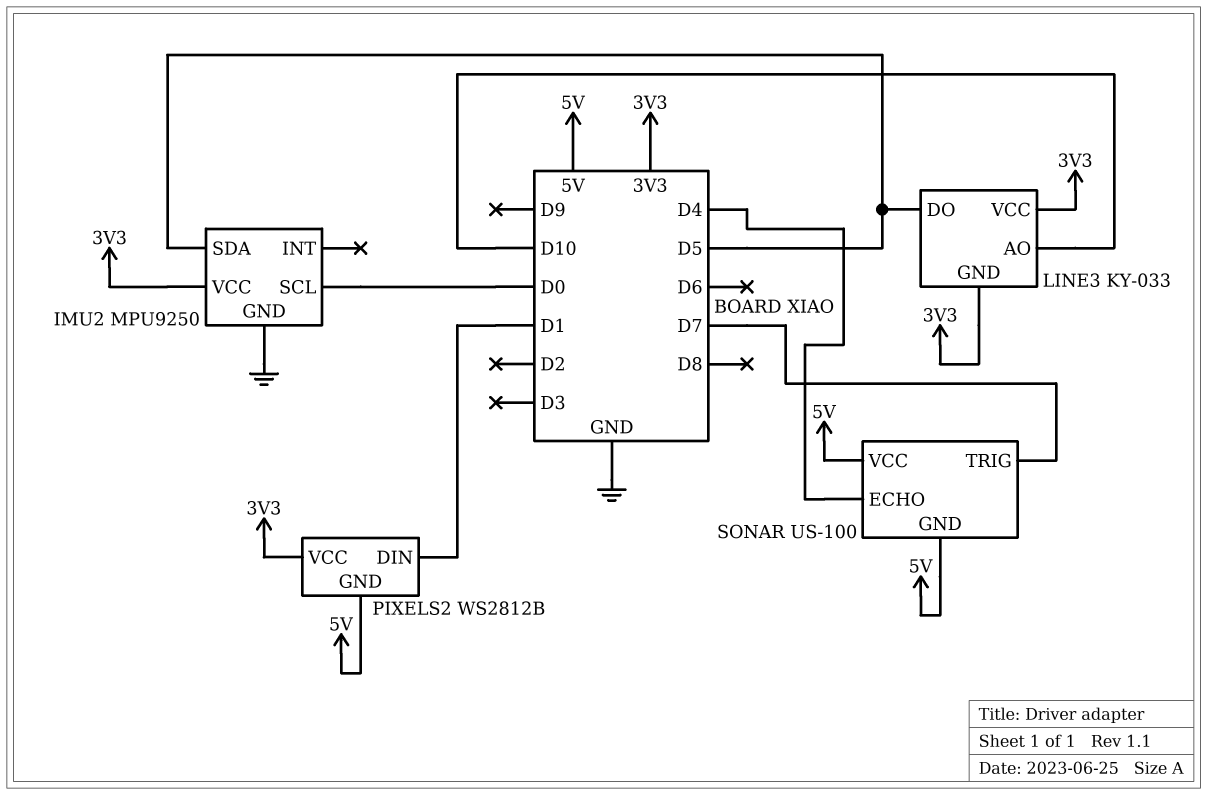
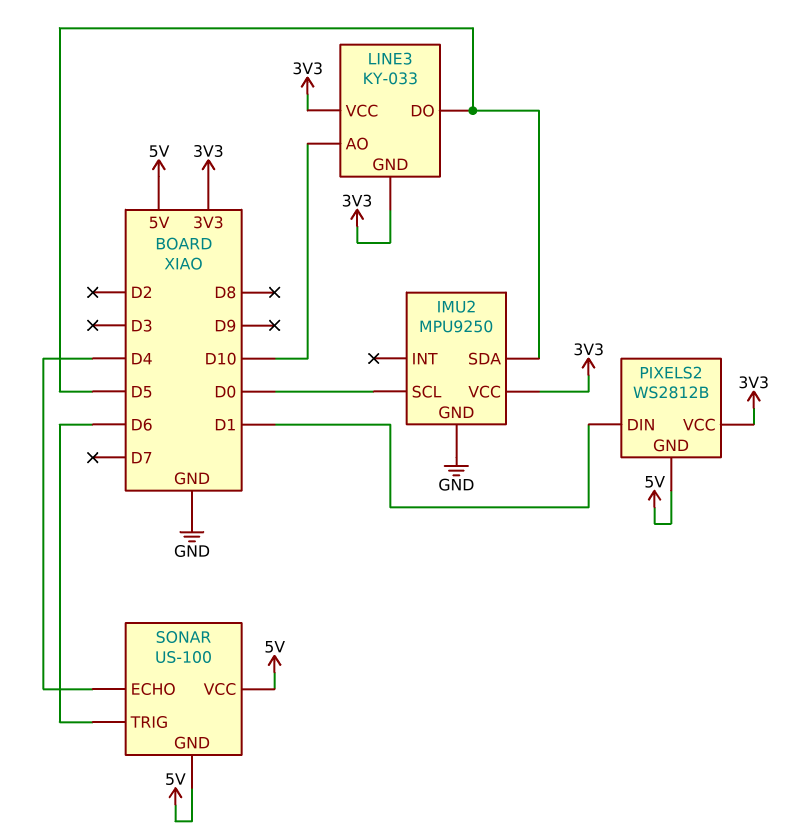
SONAR pin TRIG: D7 -> D6

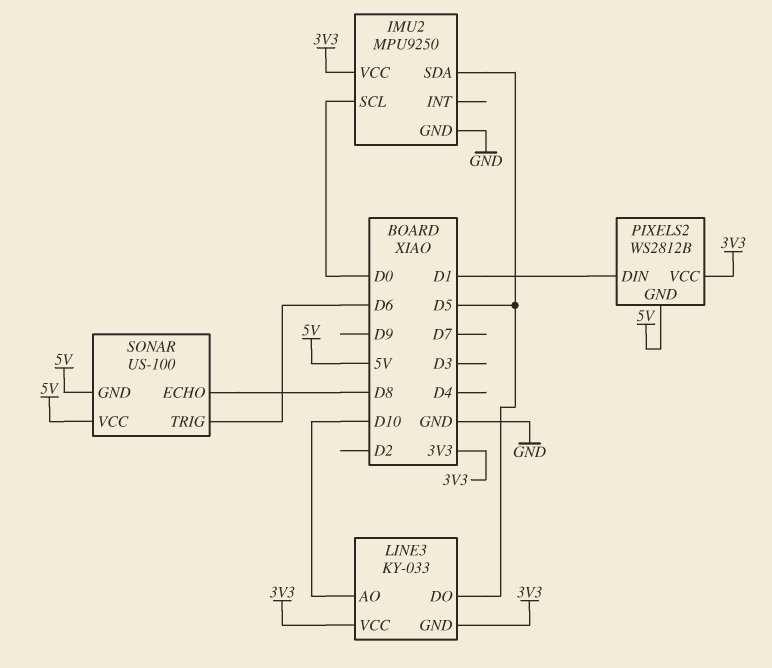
SONAR pin ECHO: D4 -> D8

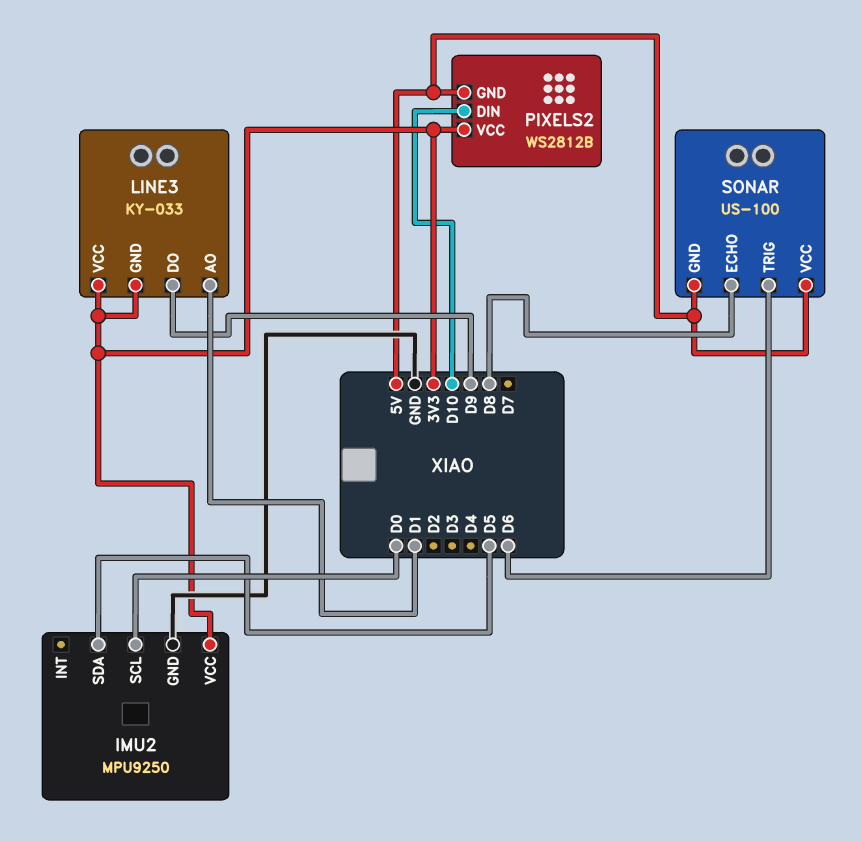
LINE3 pin AO: D10 -> D1
LINE3 pin DO: D5 -> D9
PIXELS2 pin DIN: D1 -> D10

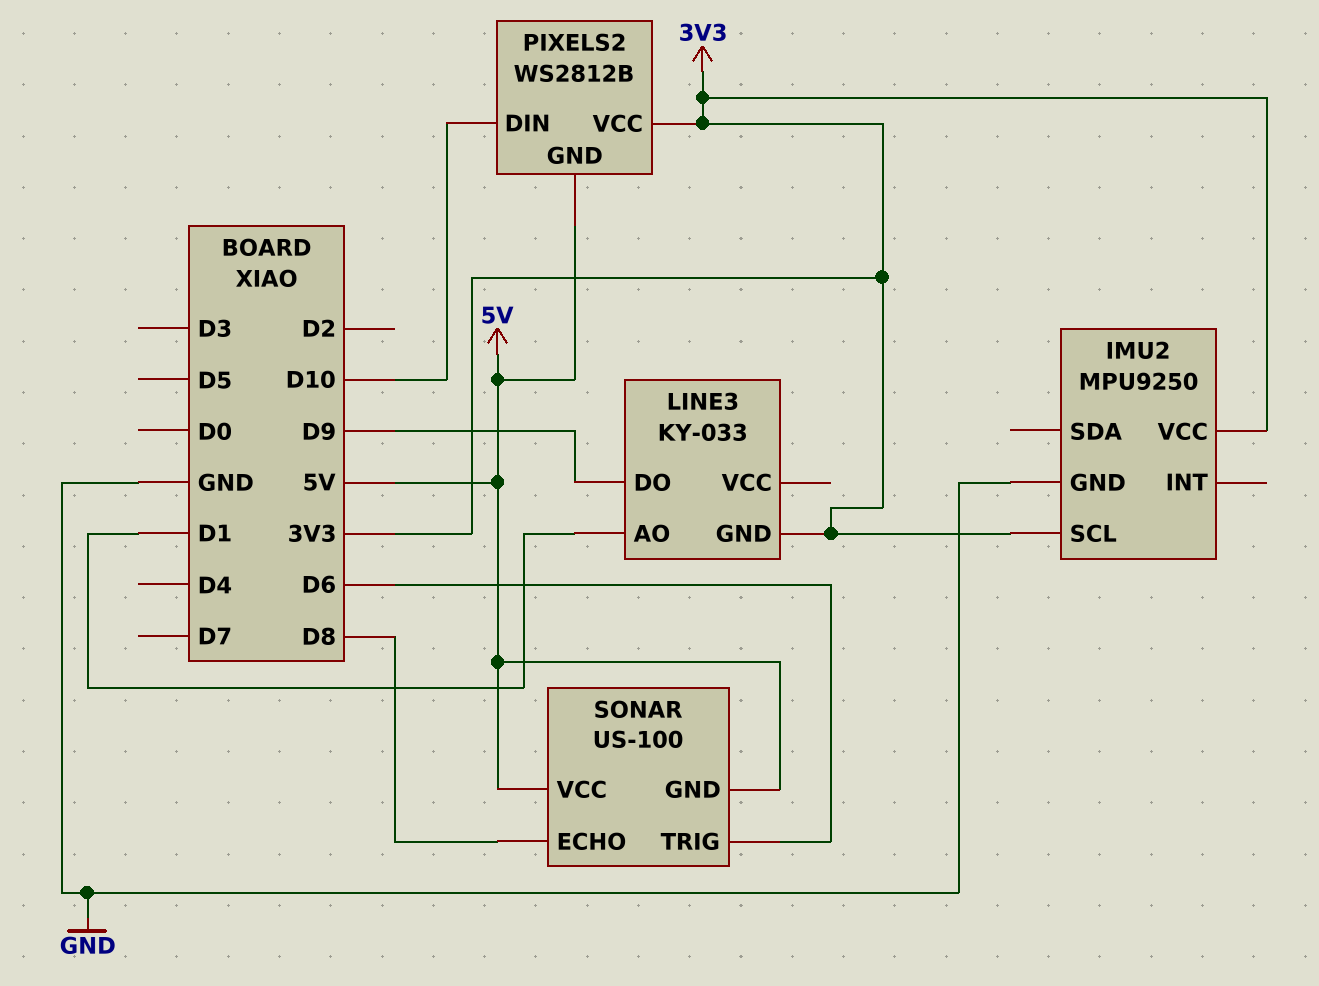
IMU2 pin SCL: D0 -> 3V3
IMU2 pin SDA: D5 -> none
LINE3 pin VCC: 3V3 -> none

